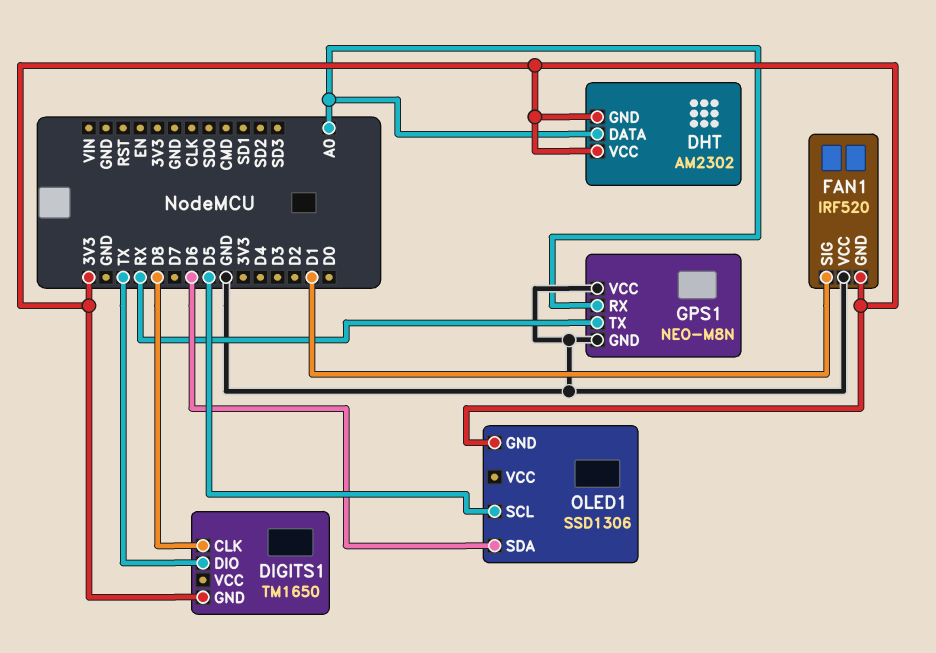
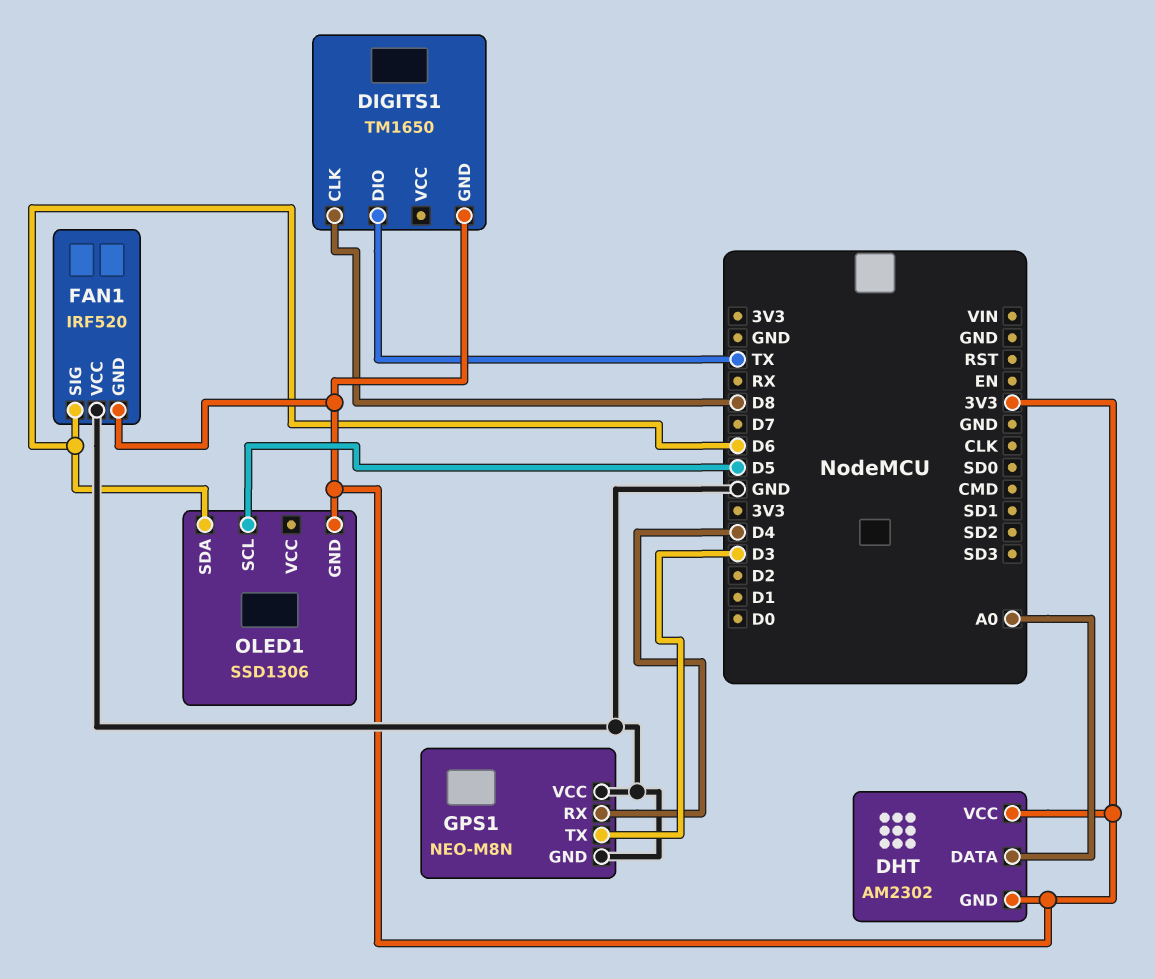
FAN1 pin SIG: D1 -> D6
GPS1 pin RX: A0 -> D4
GPS1 pin TX: RX -> D3

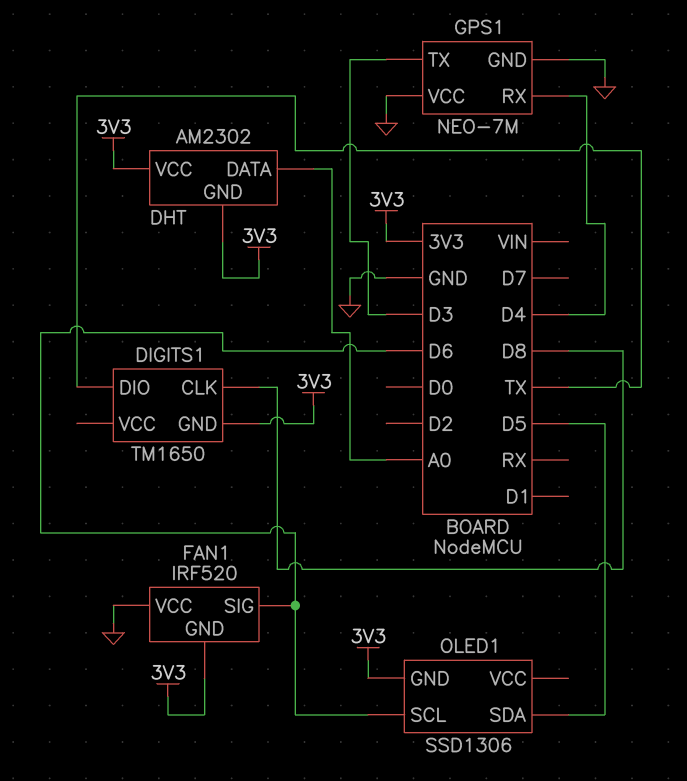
GPS1: NEO-M8N -> NEO-7M
OLED1 pin SCL: D5 -> D6
OLED1 pin SDA: D6 -> D5

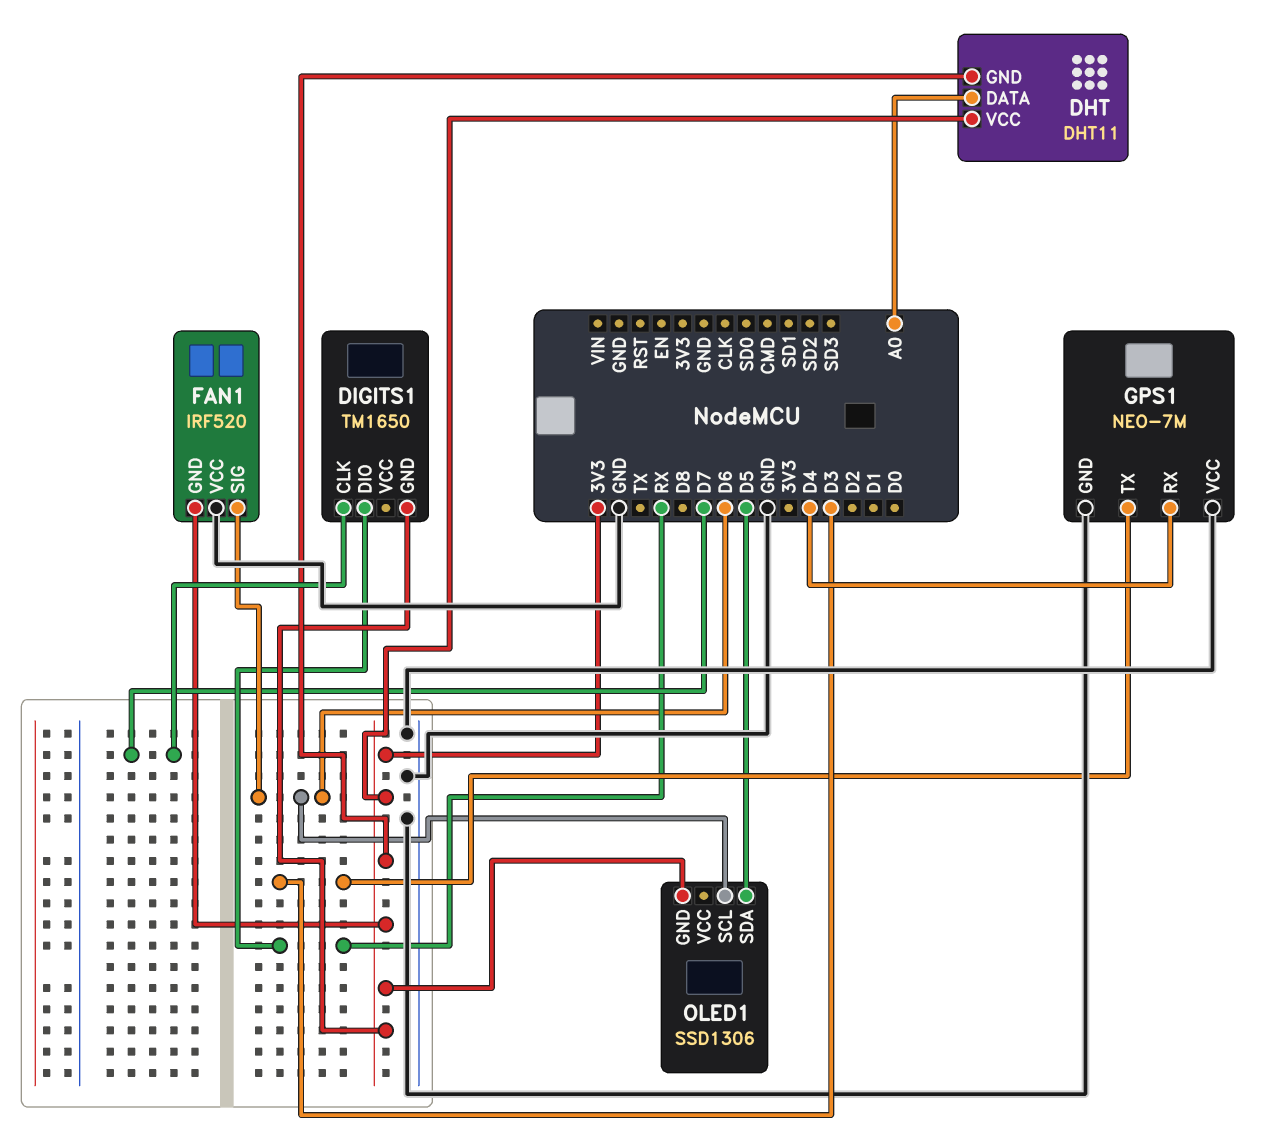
DHT: AM2302 -> DHT11
DIGITS1 pin CLK: D8 -> D7
DIGITS1 pin DIO: TX -> RX

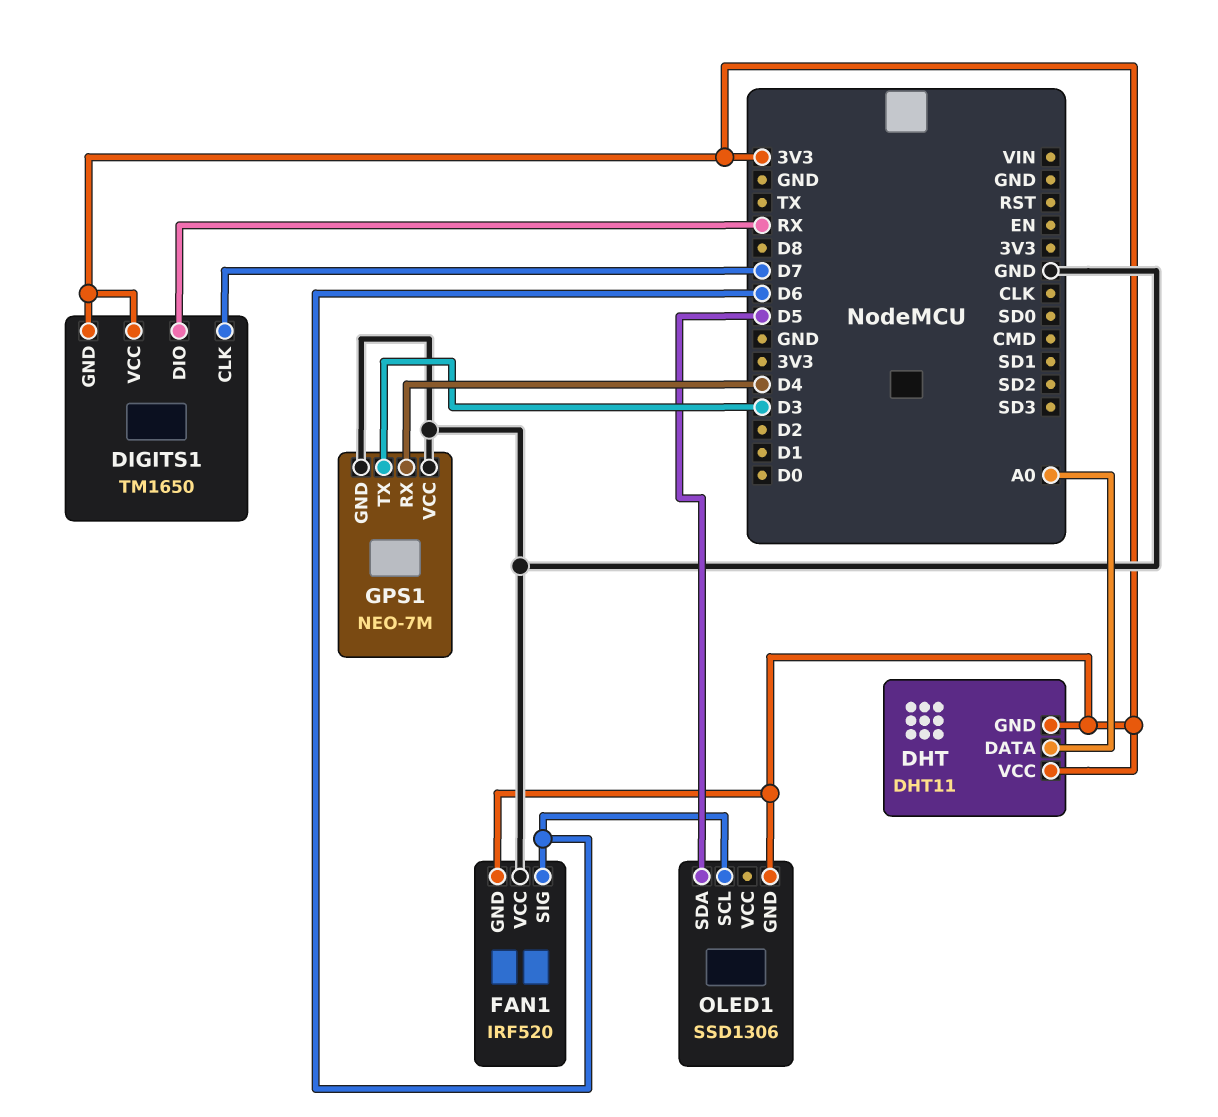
DIGITS1 pin VCC: none -> 3V3

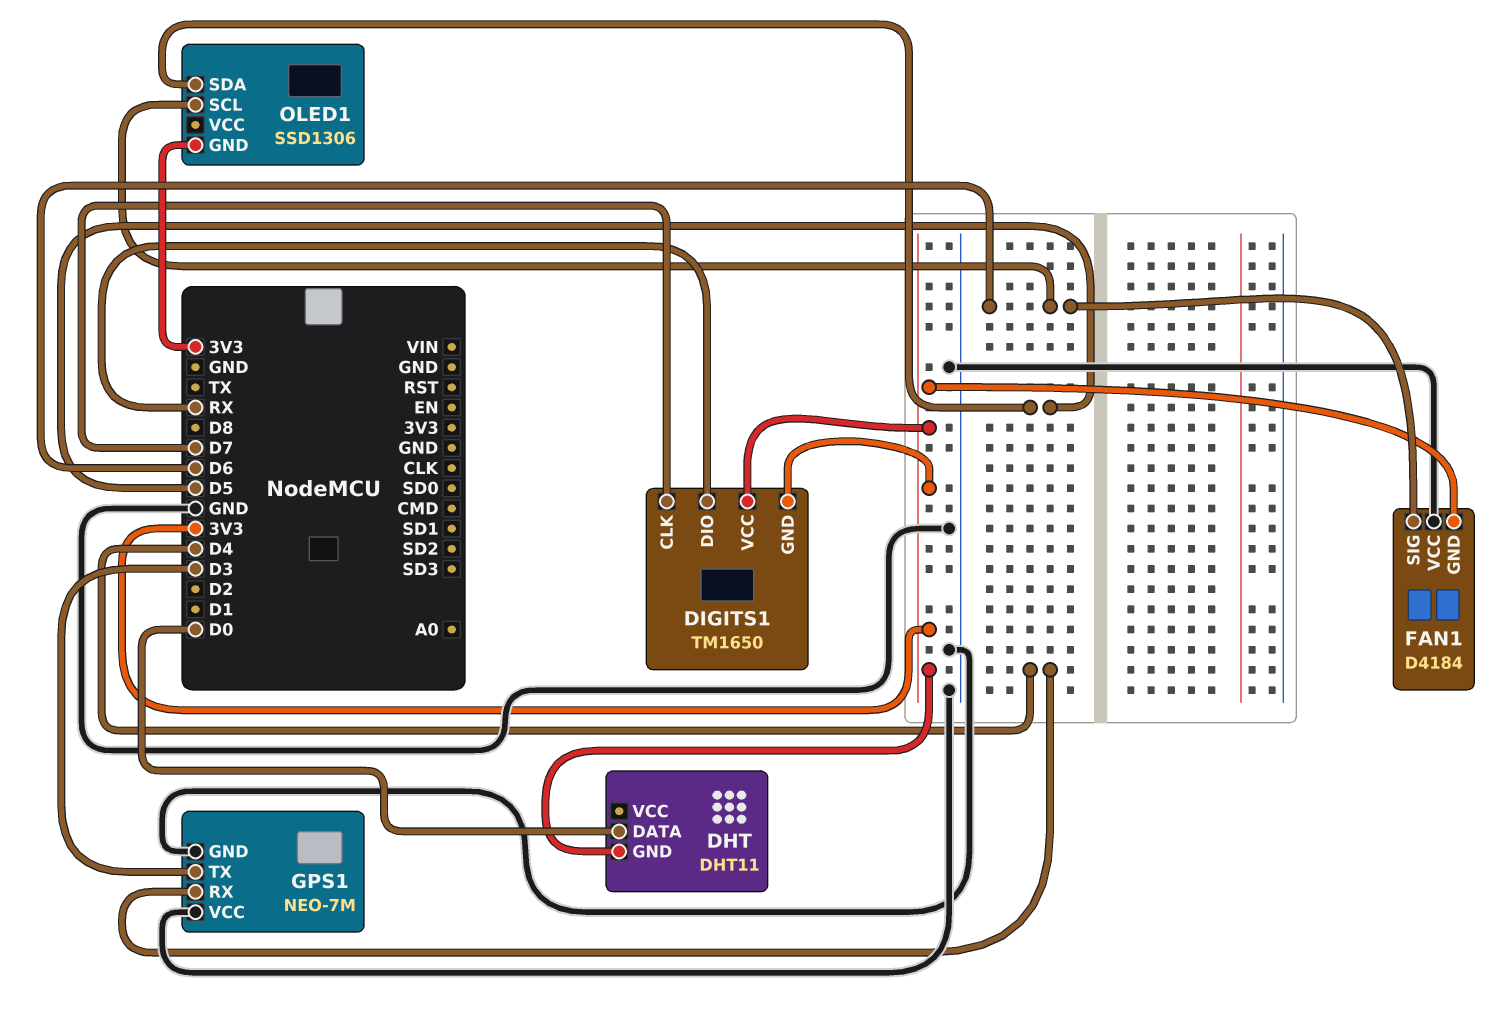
DHT pin DATA: A0 -> D0
DHT pin VCC: 3V3 -> none
FAN1: IRF520 -> D4184

